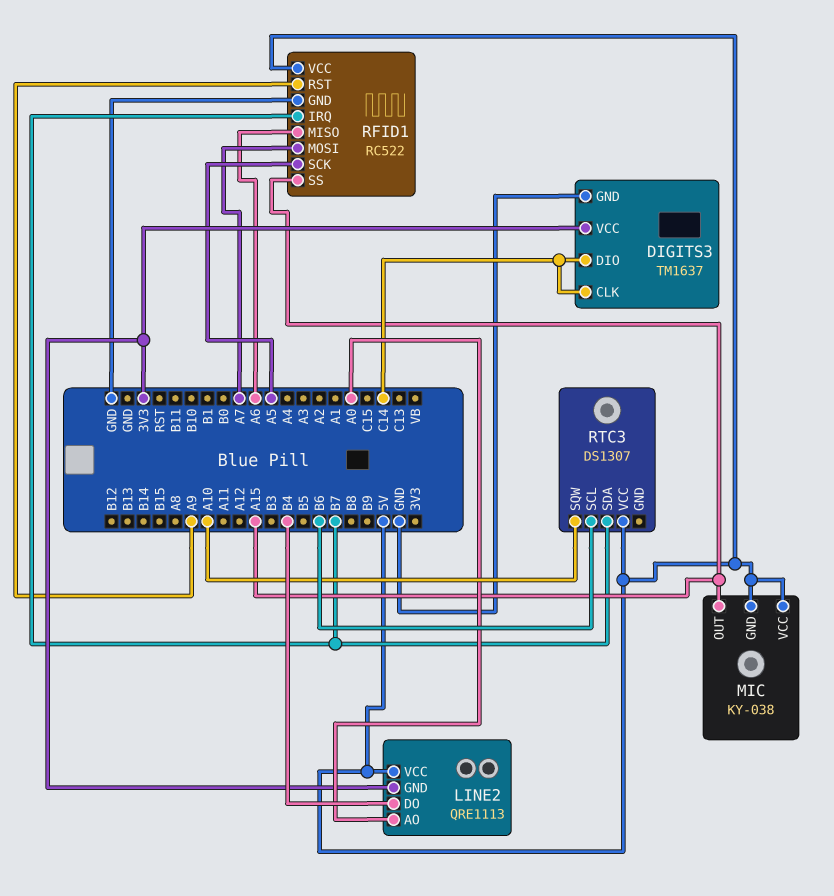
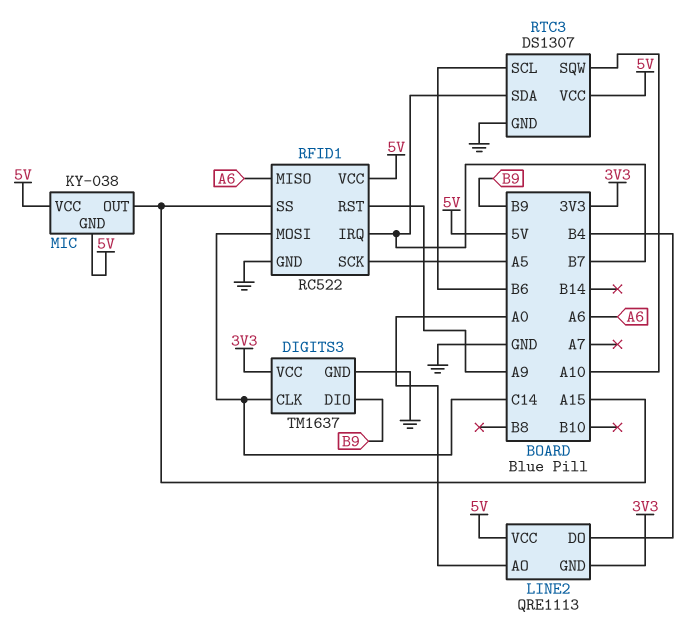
DIGITS3 pin DIO: C14 -> B9
RFID1 pin MOSI: A7 -> C14
RTC3 pin GND: none -> GND

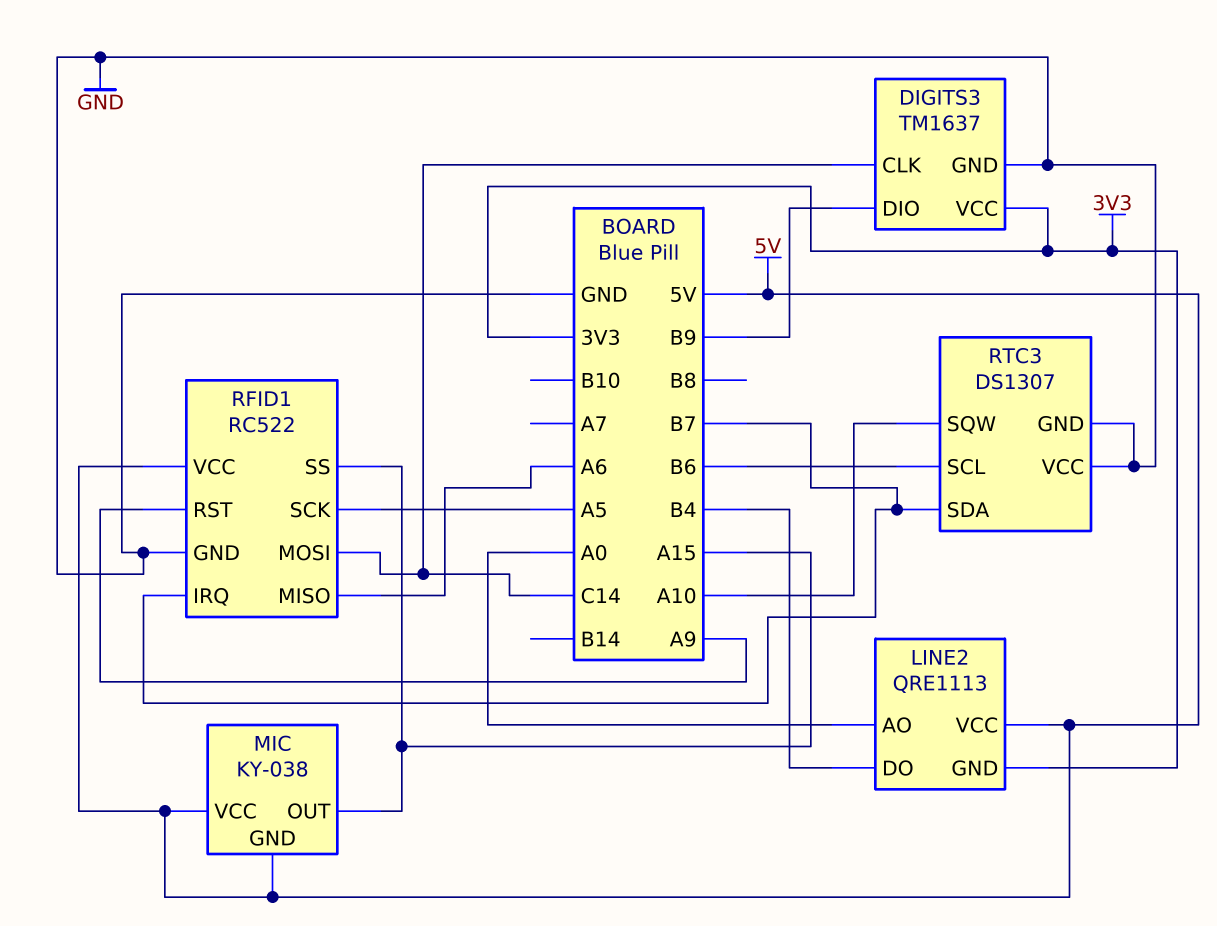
RTC3 pin VCC: 5V -> GND

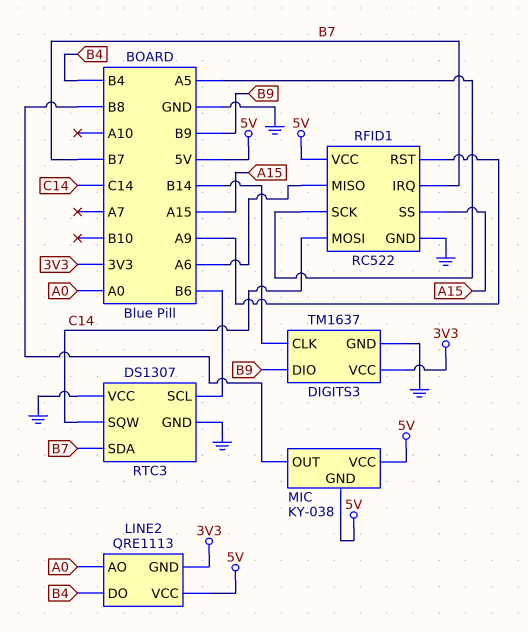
DIGITS3 pin CLK: C14 -> B14
MIC pin OUT: A15 -> B8
RTC3 pin SQW: A10 -> C14

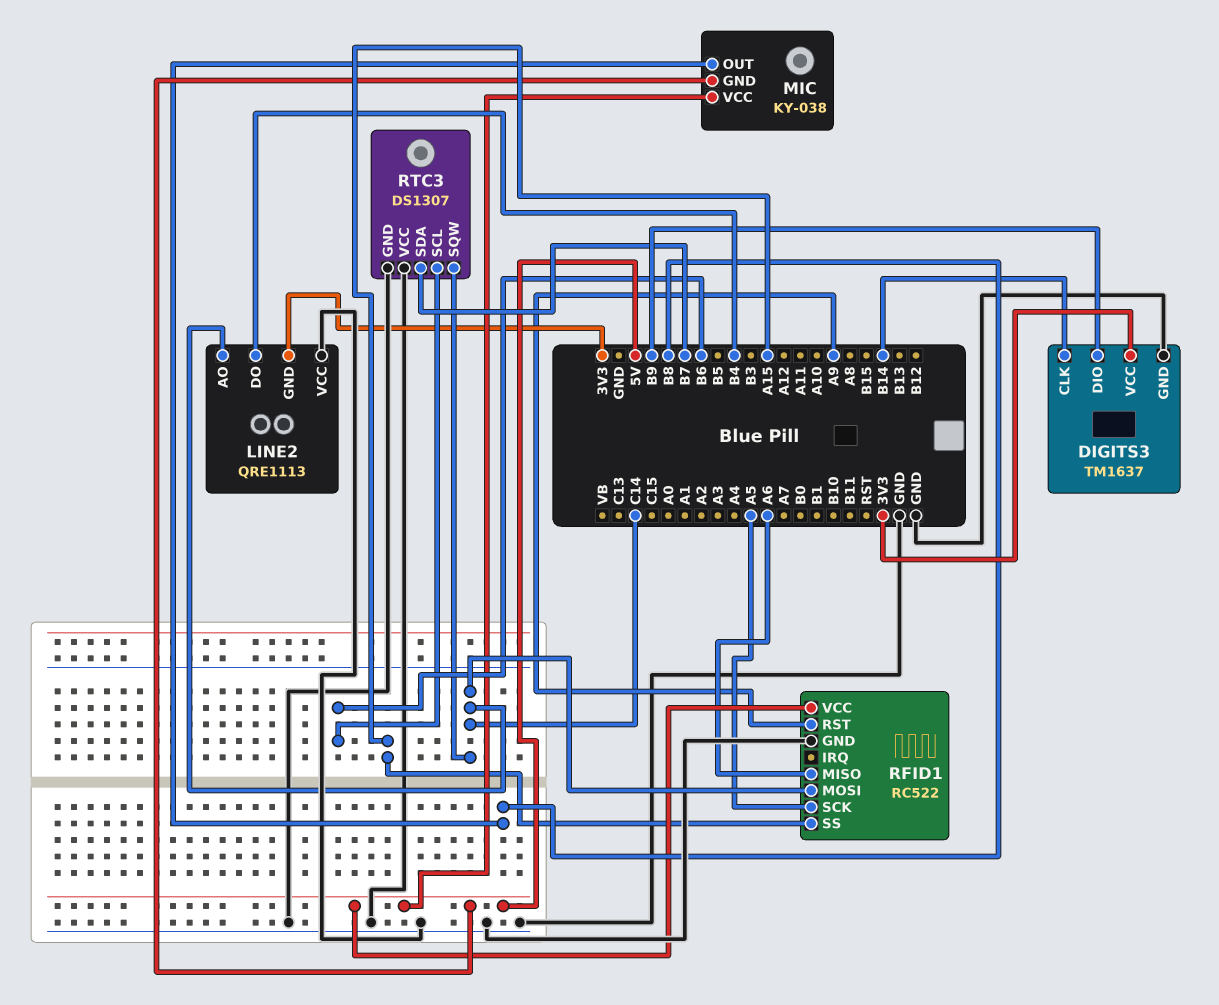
LINE2 pin AO: A0 -> C14
LINE2 pin VCC: 5V -> GND
RFID1 pin IRQ: B7 -> none

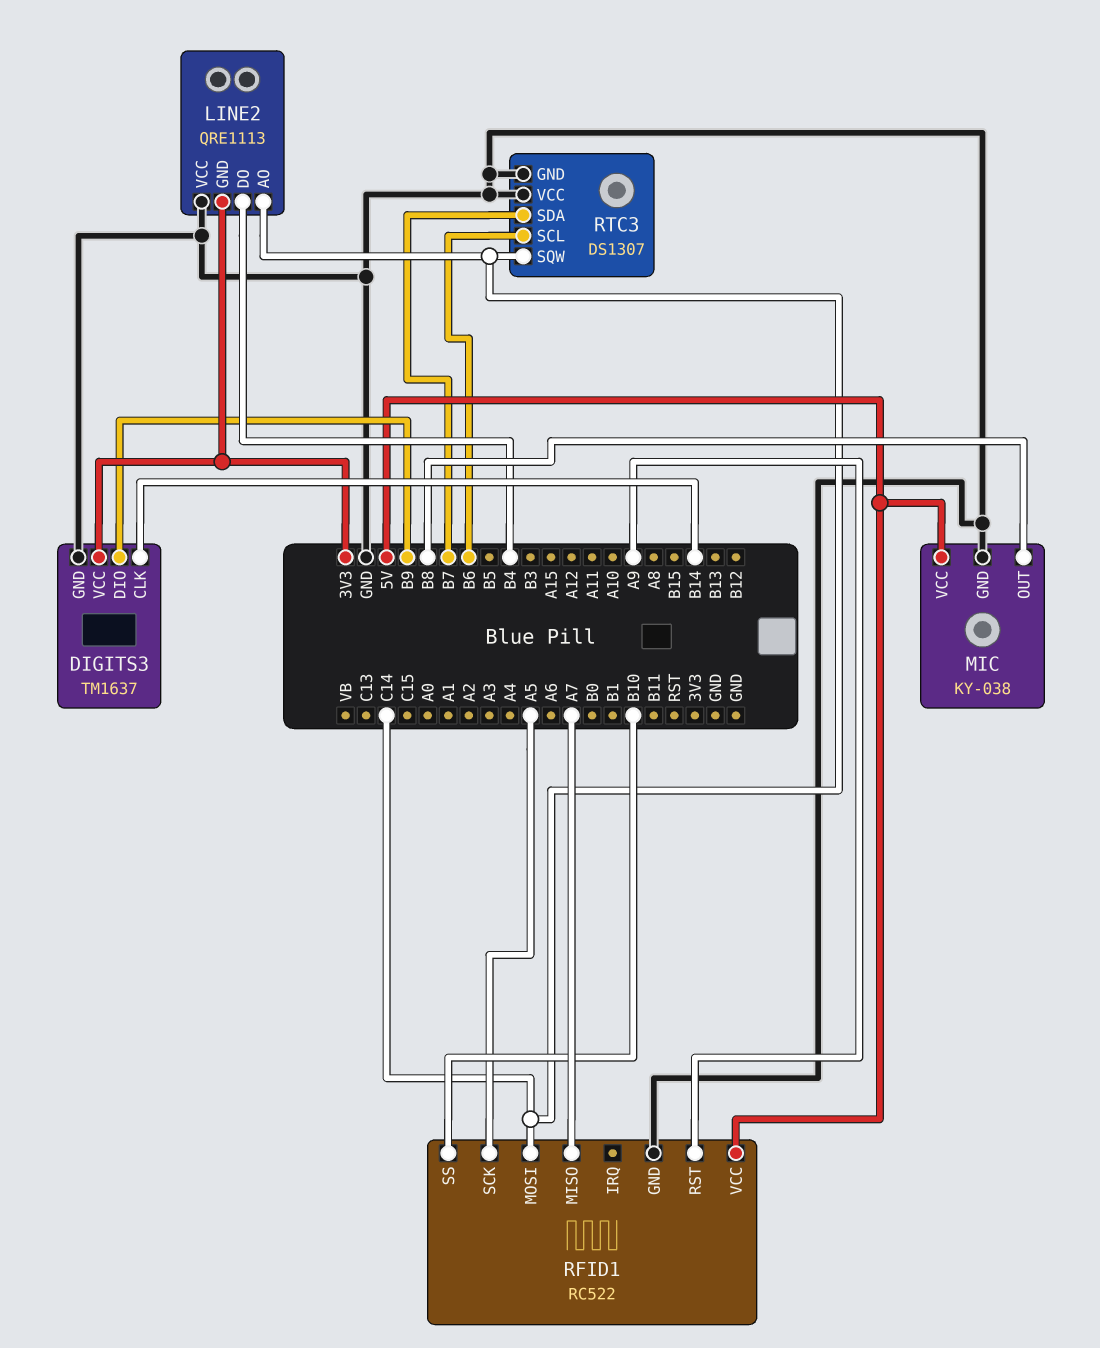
MIC pin GND: 5V -> GND
RFID1 pin MISO: A6 -> A7
RFID1 pin SS: A15 -> B10

